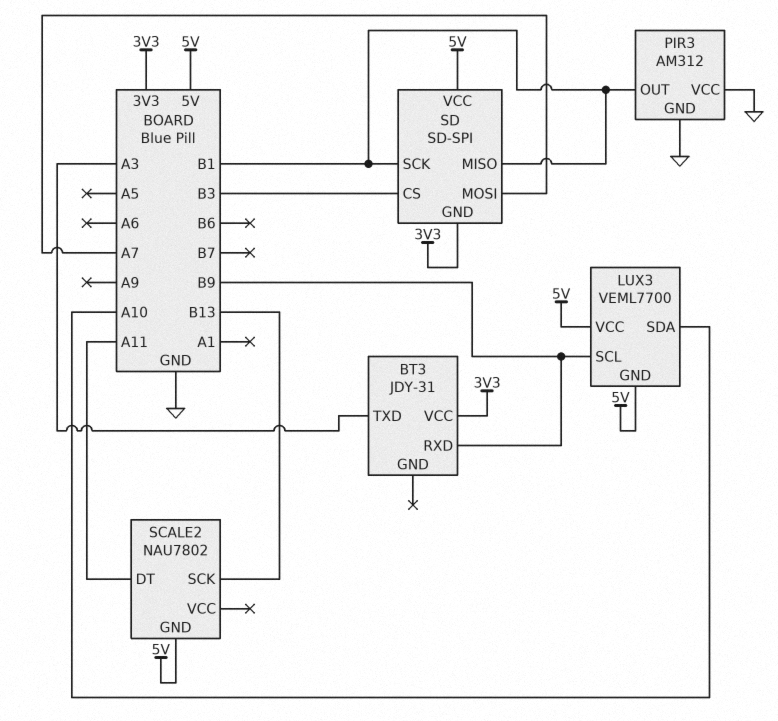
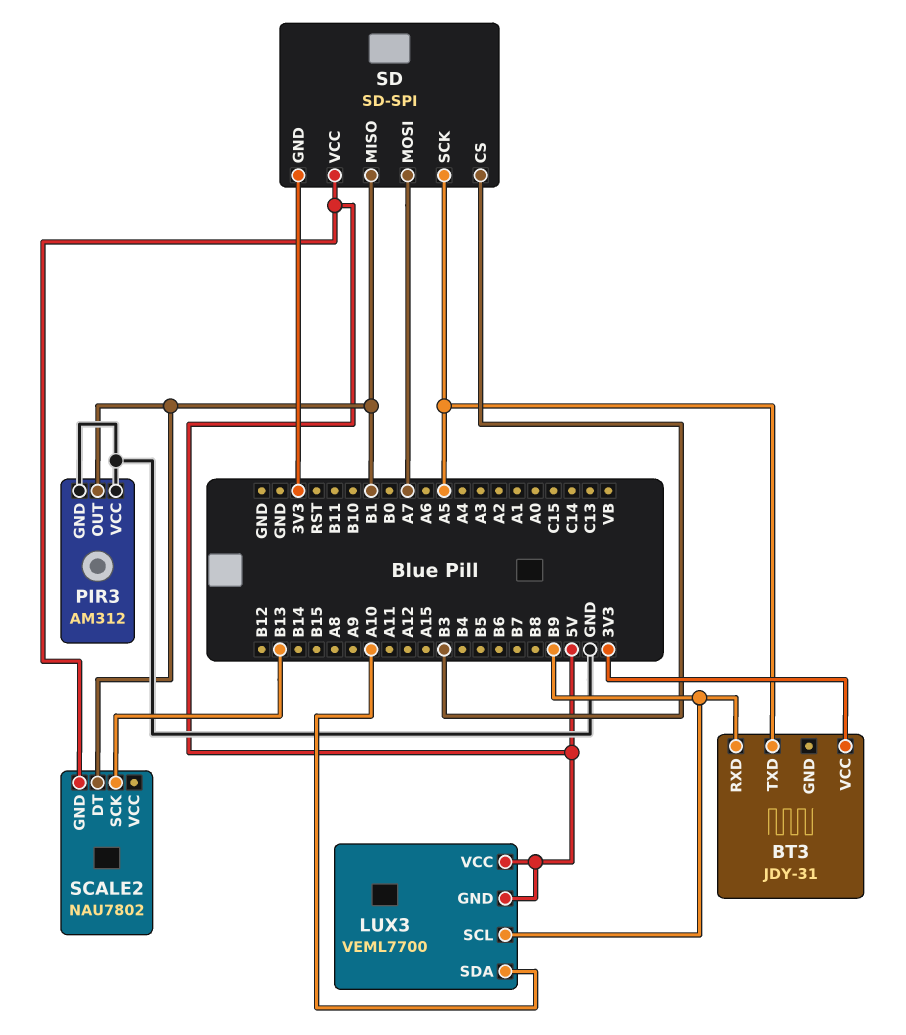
BT3 pin TXD: A3 -> A5
SCALE2 pin DT: A11 -> B1
SD pin SCK: B1 -> A5

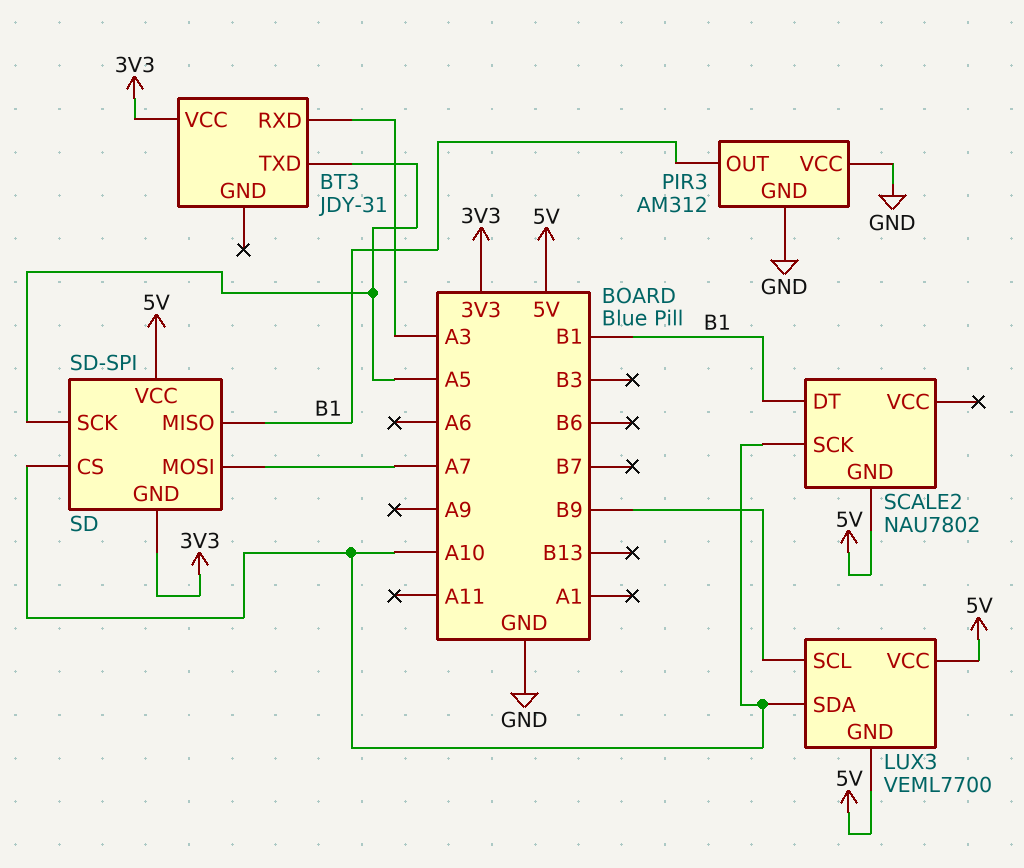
BT3 pin RXD: B9 -> A3
SCALE2 pin SCK: B13 -> A10
SD pin CS: B3 -> A10

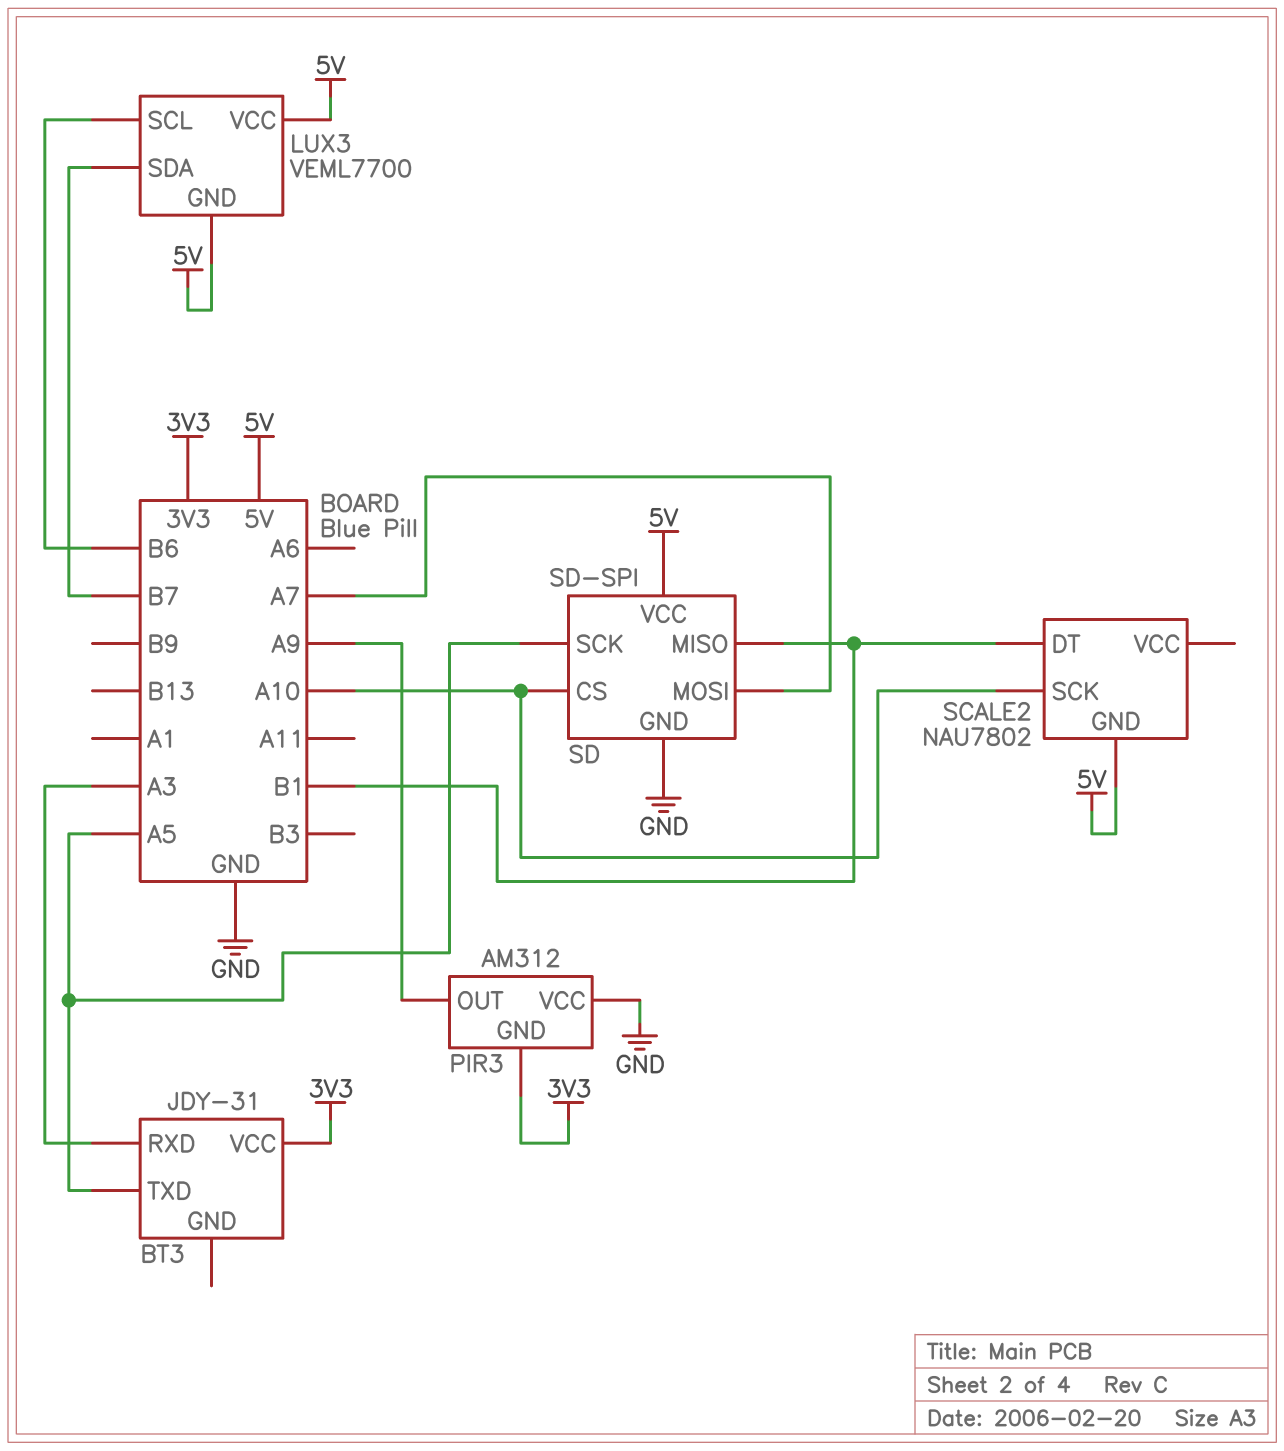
LUX3 pin SCL: B9 -> B6
LUX3 pin SDA: A10 -> B7
PIR3 pin GND: GND -> 3V3
PIR3 pin OUT: B1 -> A9
SD pin GND: 3V3 -> GND

